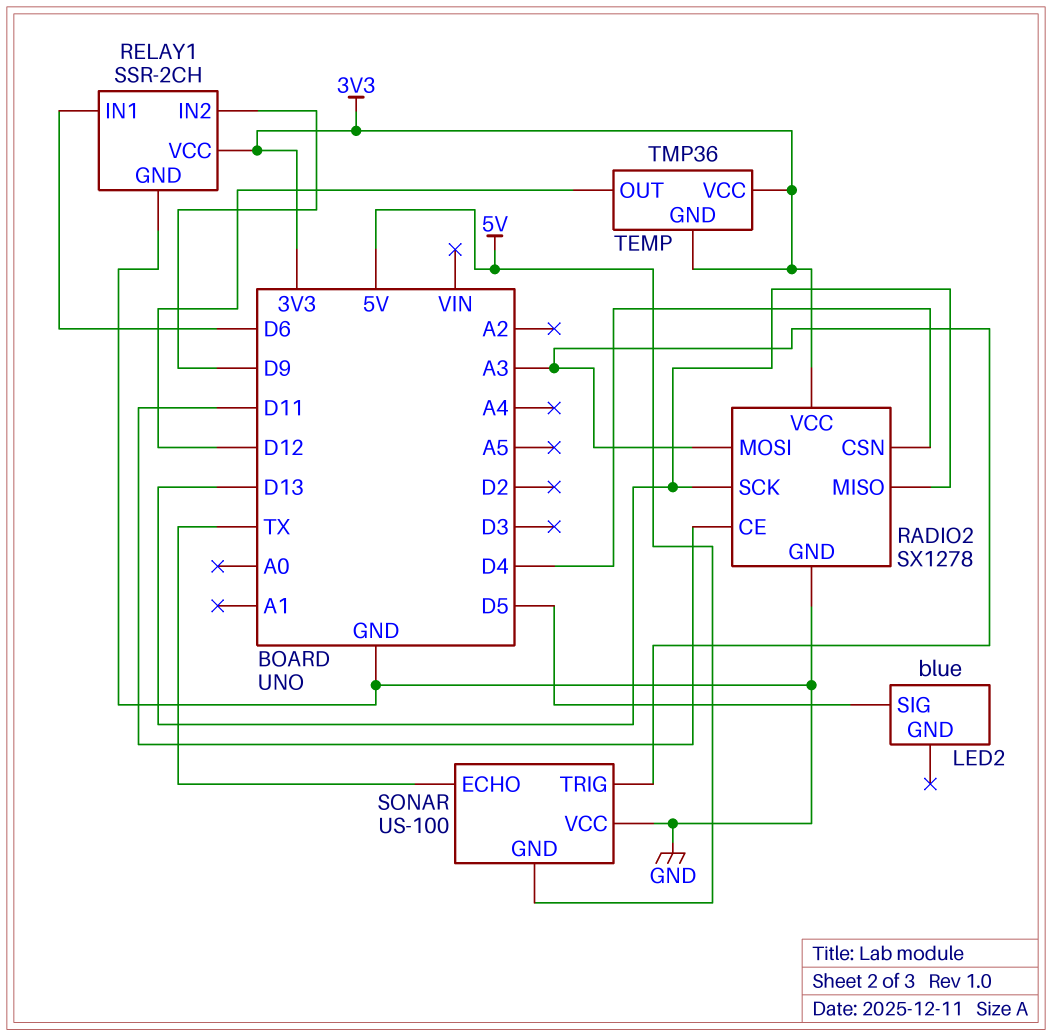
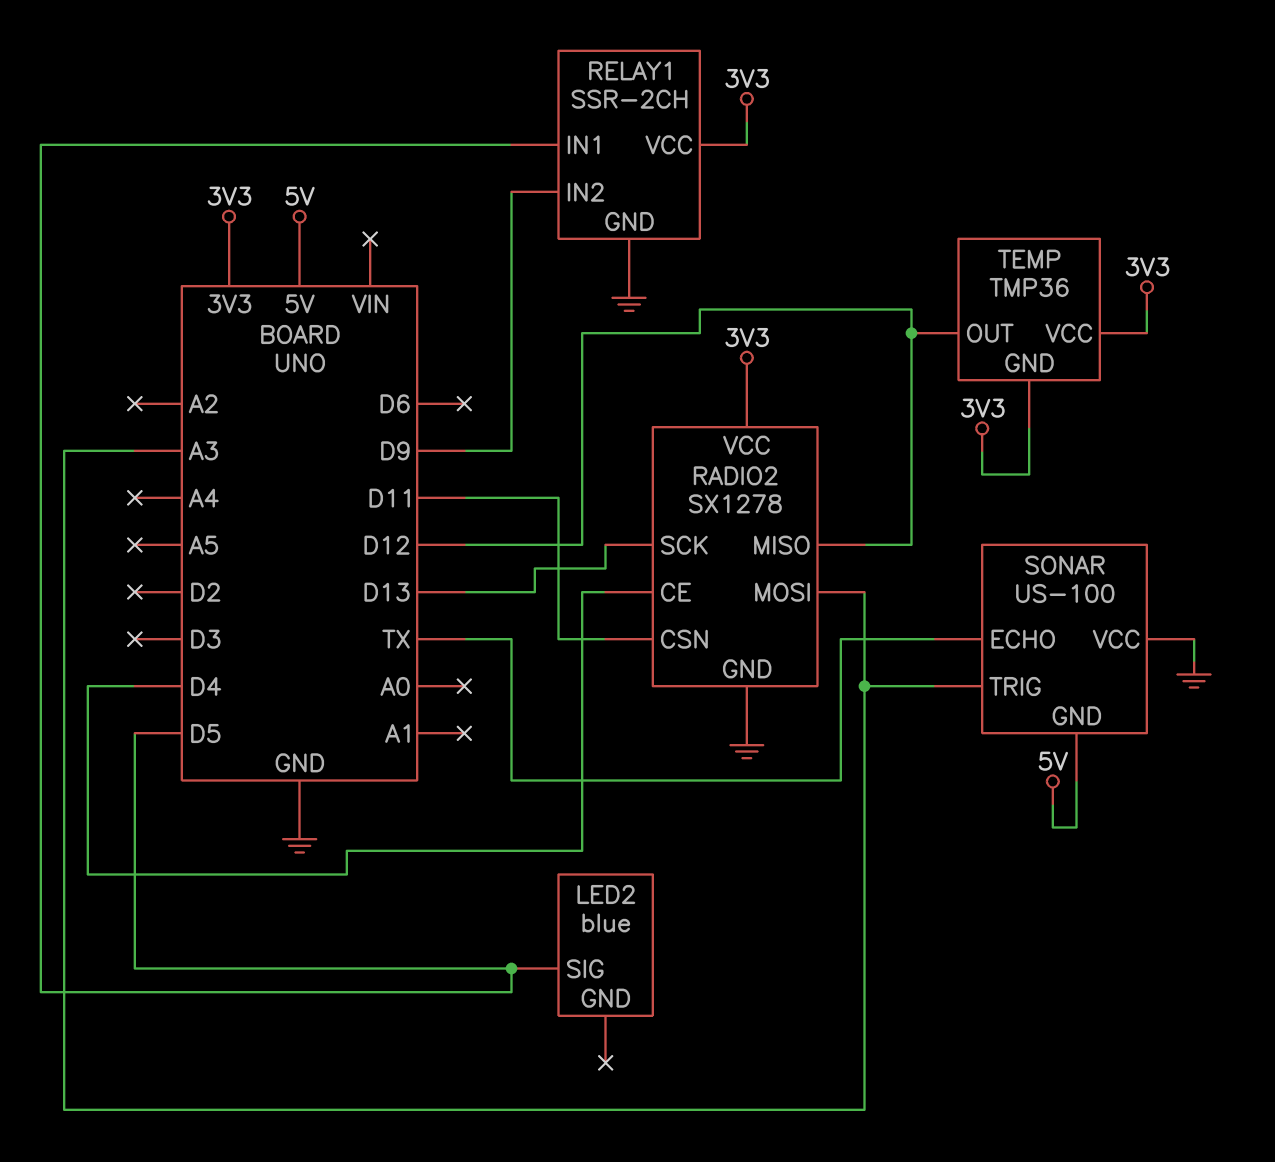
RADIO2 pin CE: D11 -> D4
RADIO2 pin CSN: D4 -> D11
RADIO2 pin MISO: D13 -> D12
RELAY1 pin IN1: D6 -> D5

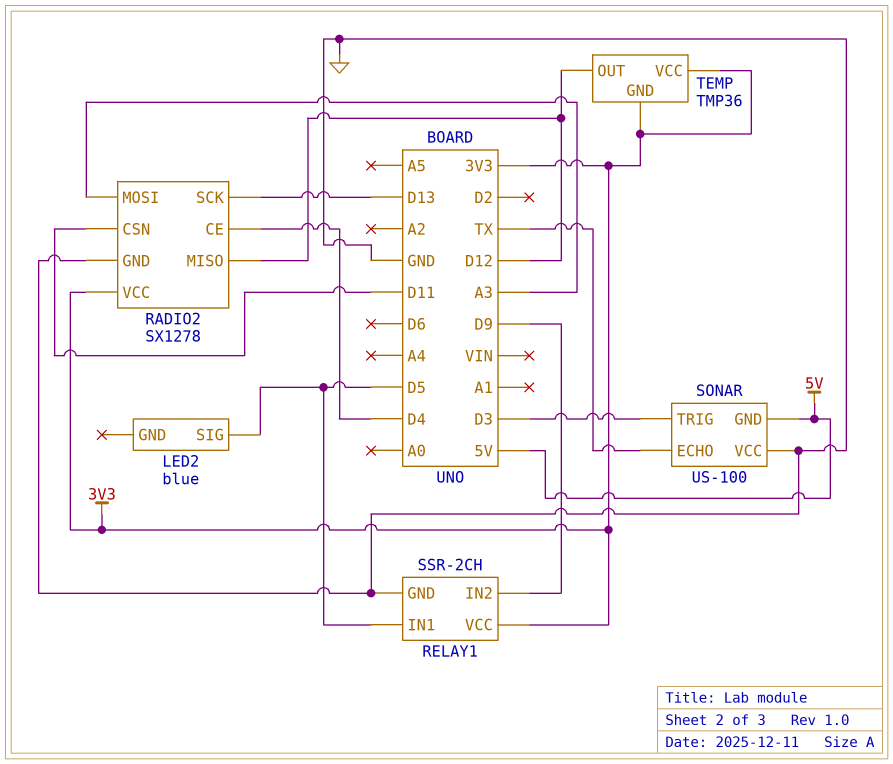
SONAR pin TRIG: A3 -> D3

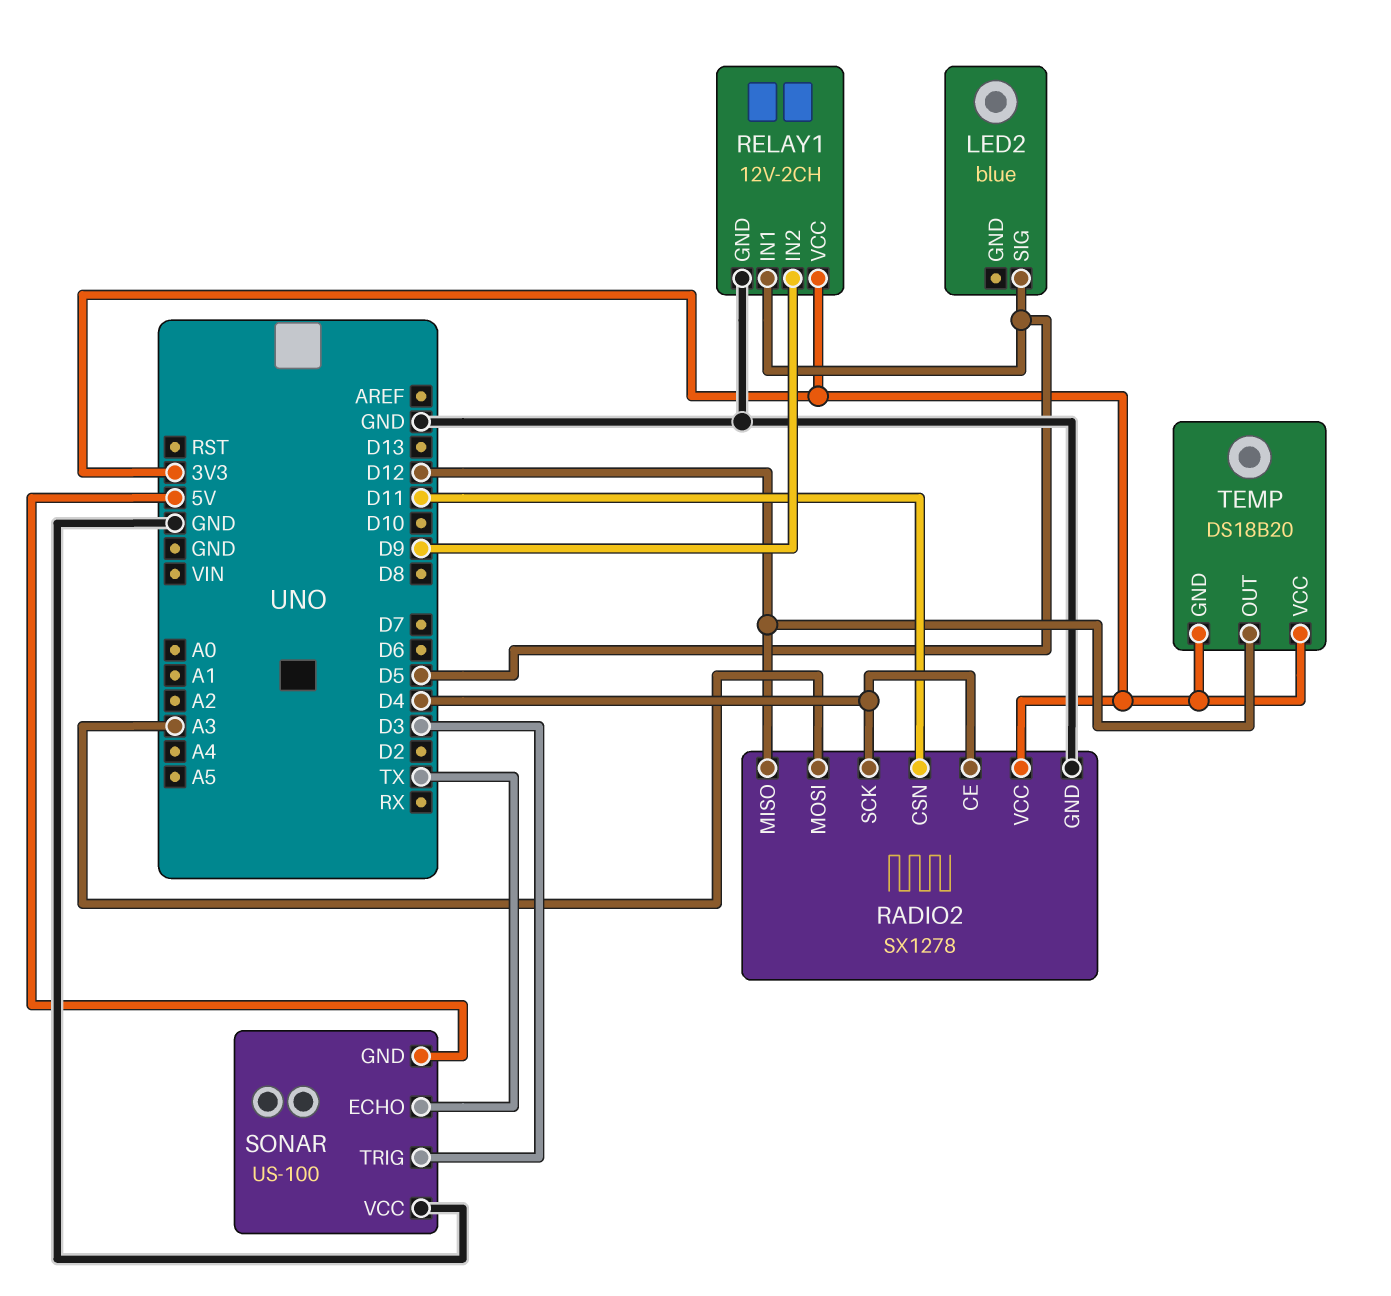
RADIO2 pin SCK: D13 -> D4
RELAY1: SSR-2CH -> 12V-2CH
TEMP: TMP36 -> DS18B20

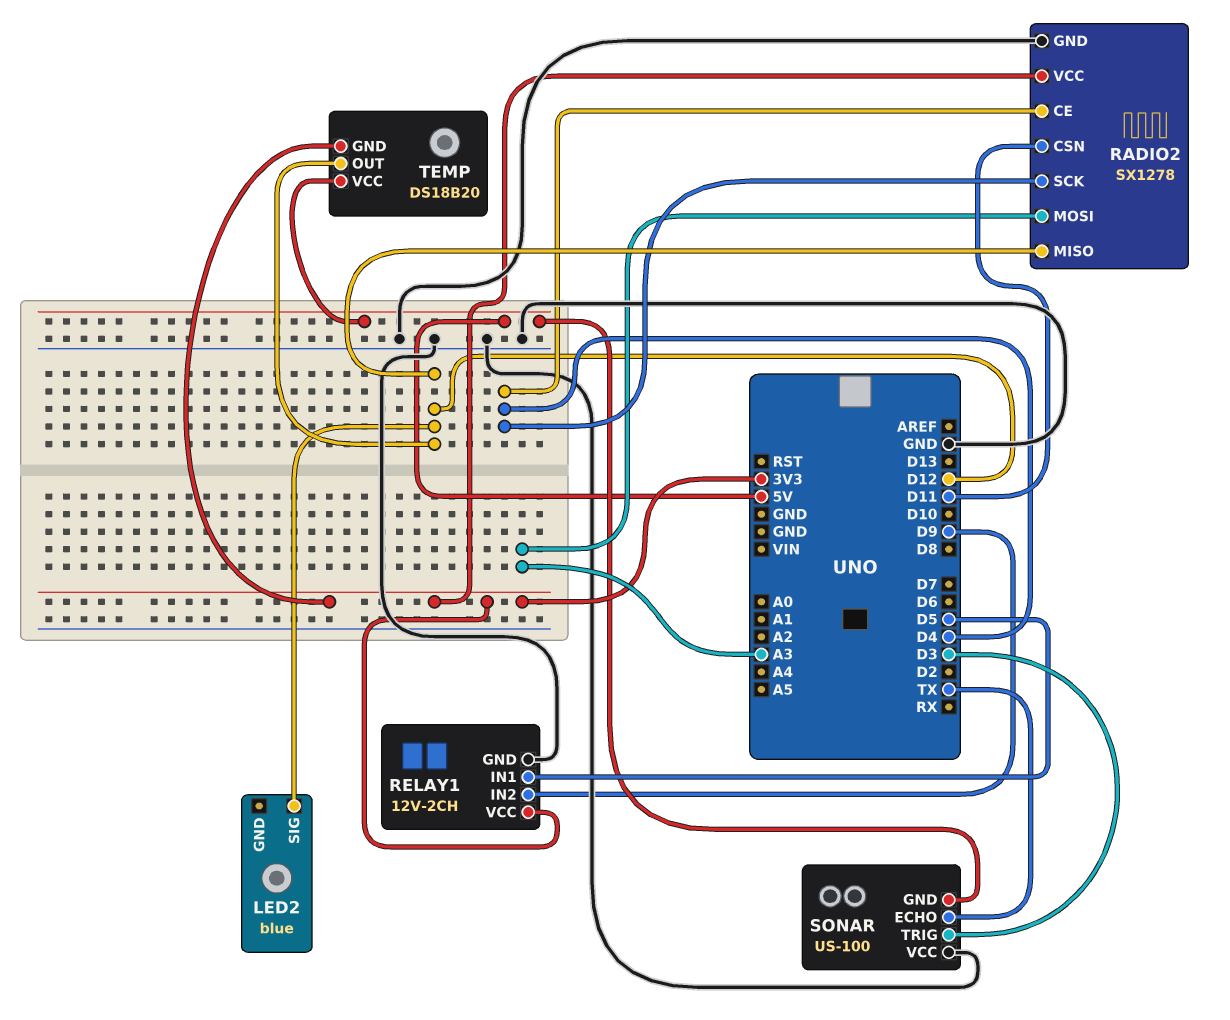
LED2 pin SIG: D5 -> D12
TEMP pin VCC: 3V3 -> 5V

